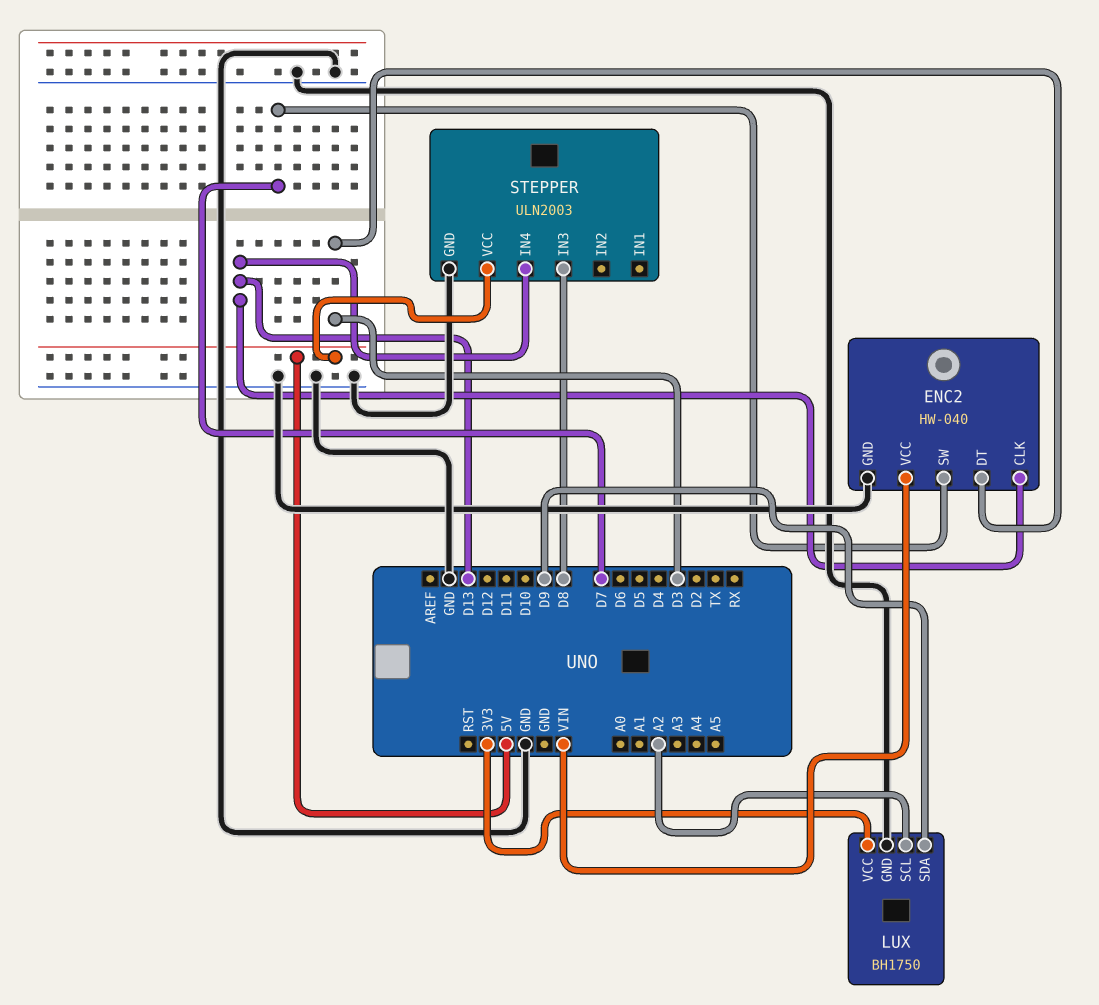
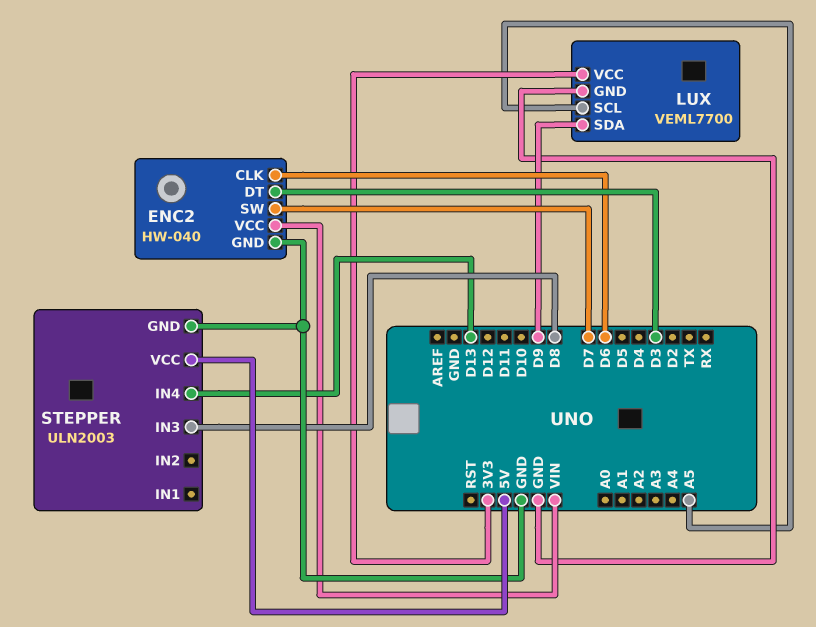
ENC2 pin CLK: D13 -> D6
LUX: BH1750 -> VEML7700
LUX pin SCL: A2 -> A5

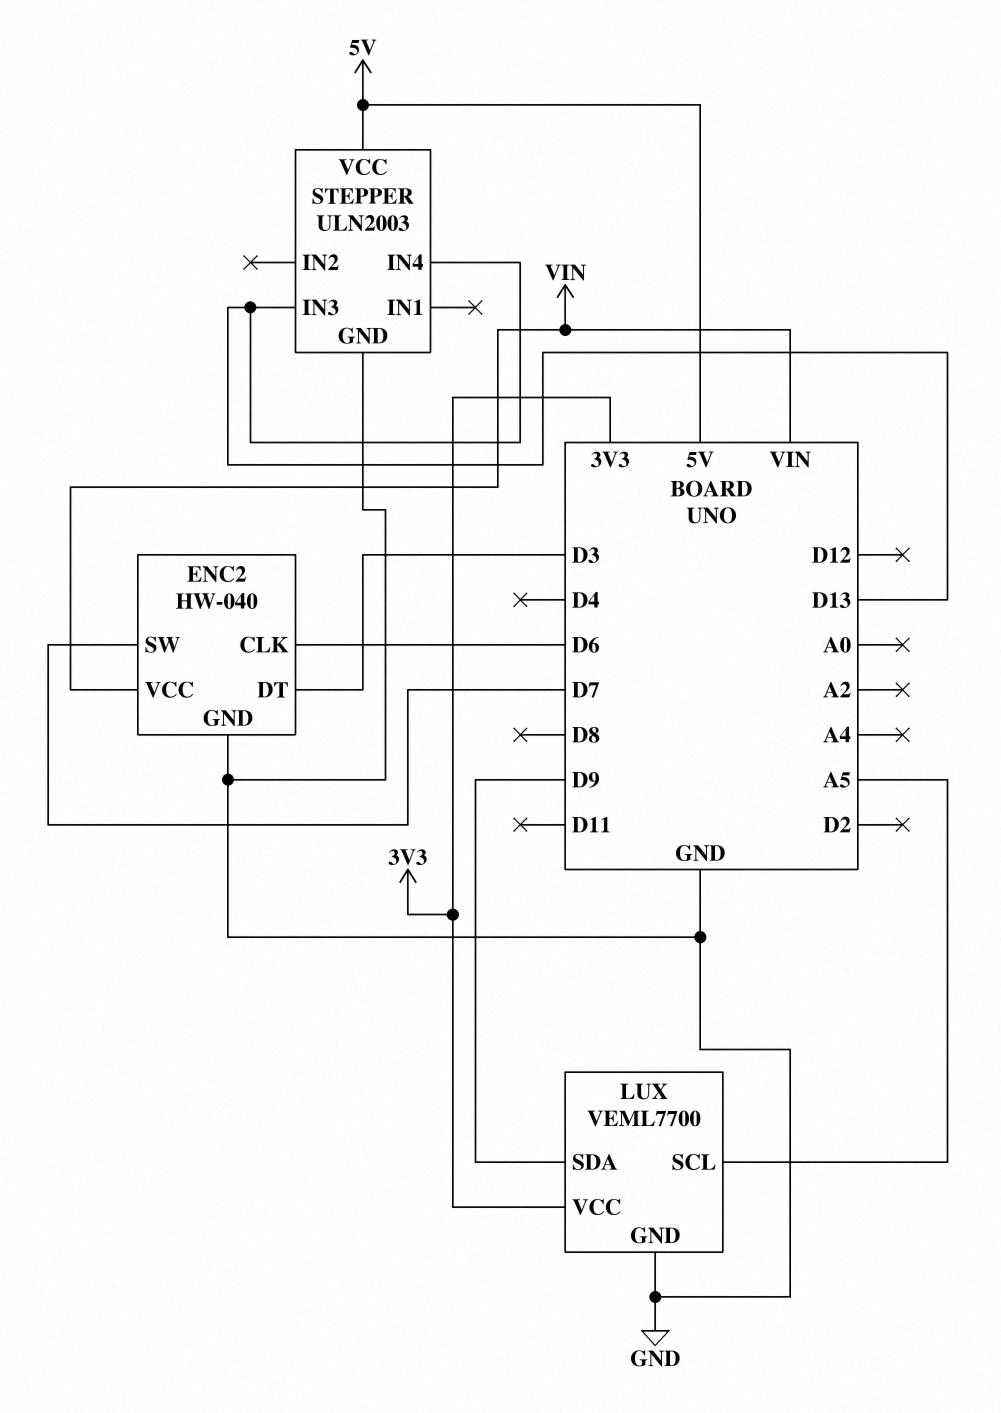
STEPPER pin IN3: D8 -> D13

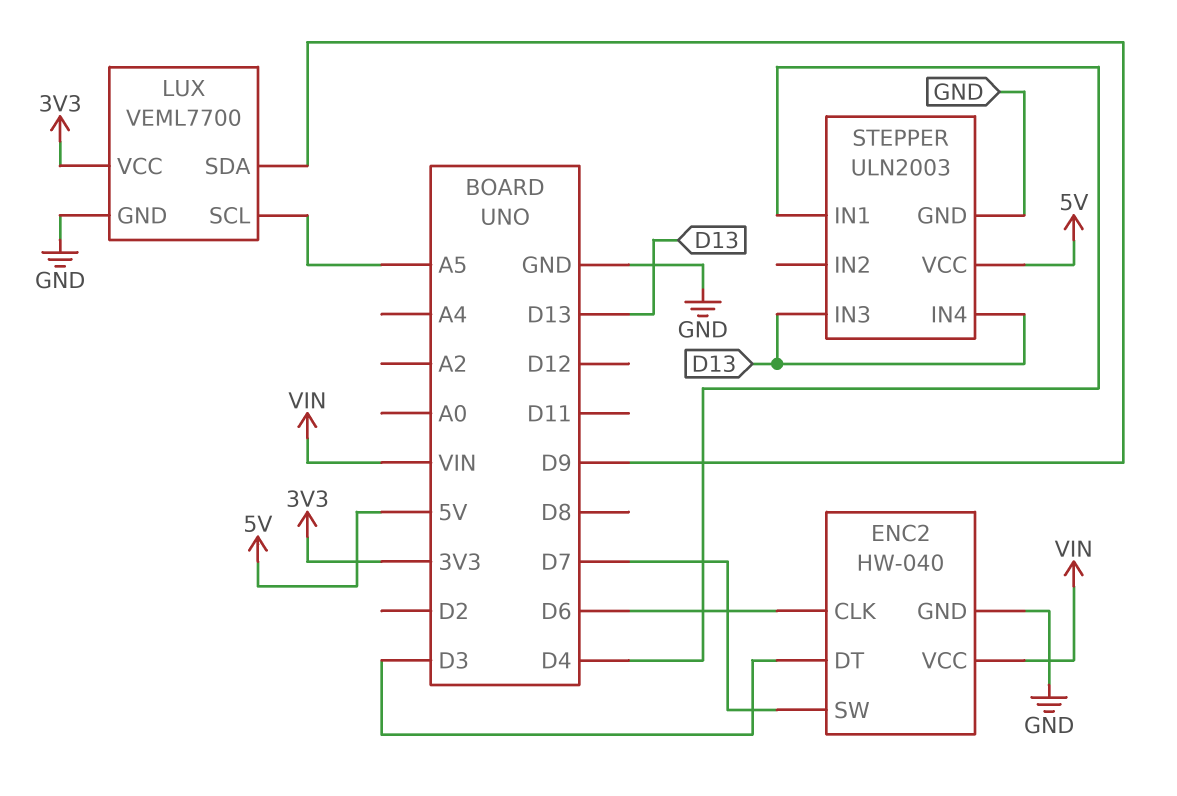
STEPPER pin IN1: none -> D4

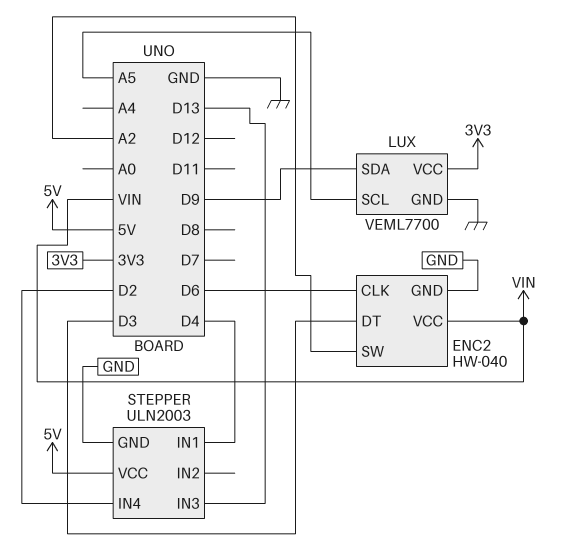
ENC2 pin SW: D7 -> A2
STEPPER pin IN4: D13 -> D2

